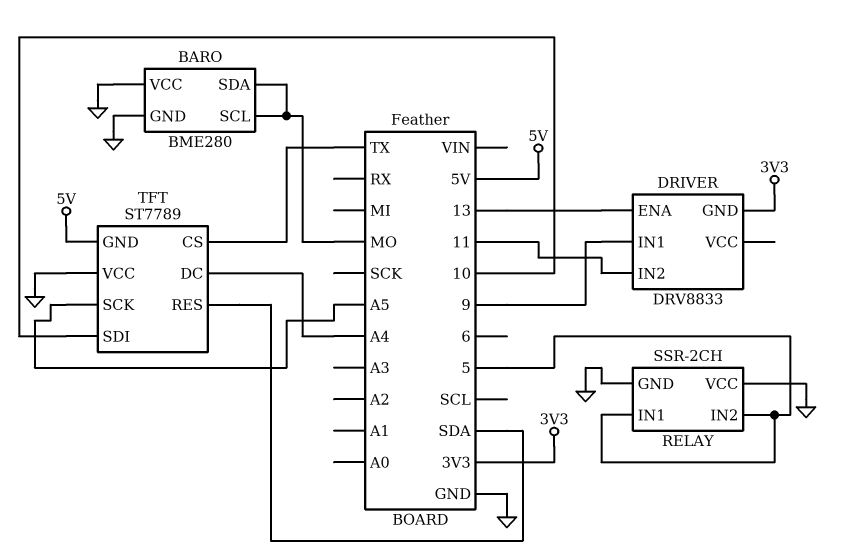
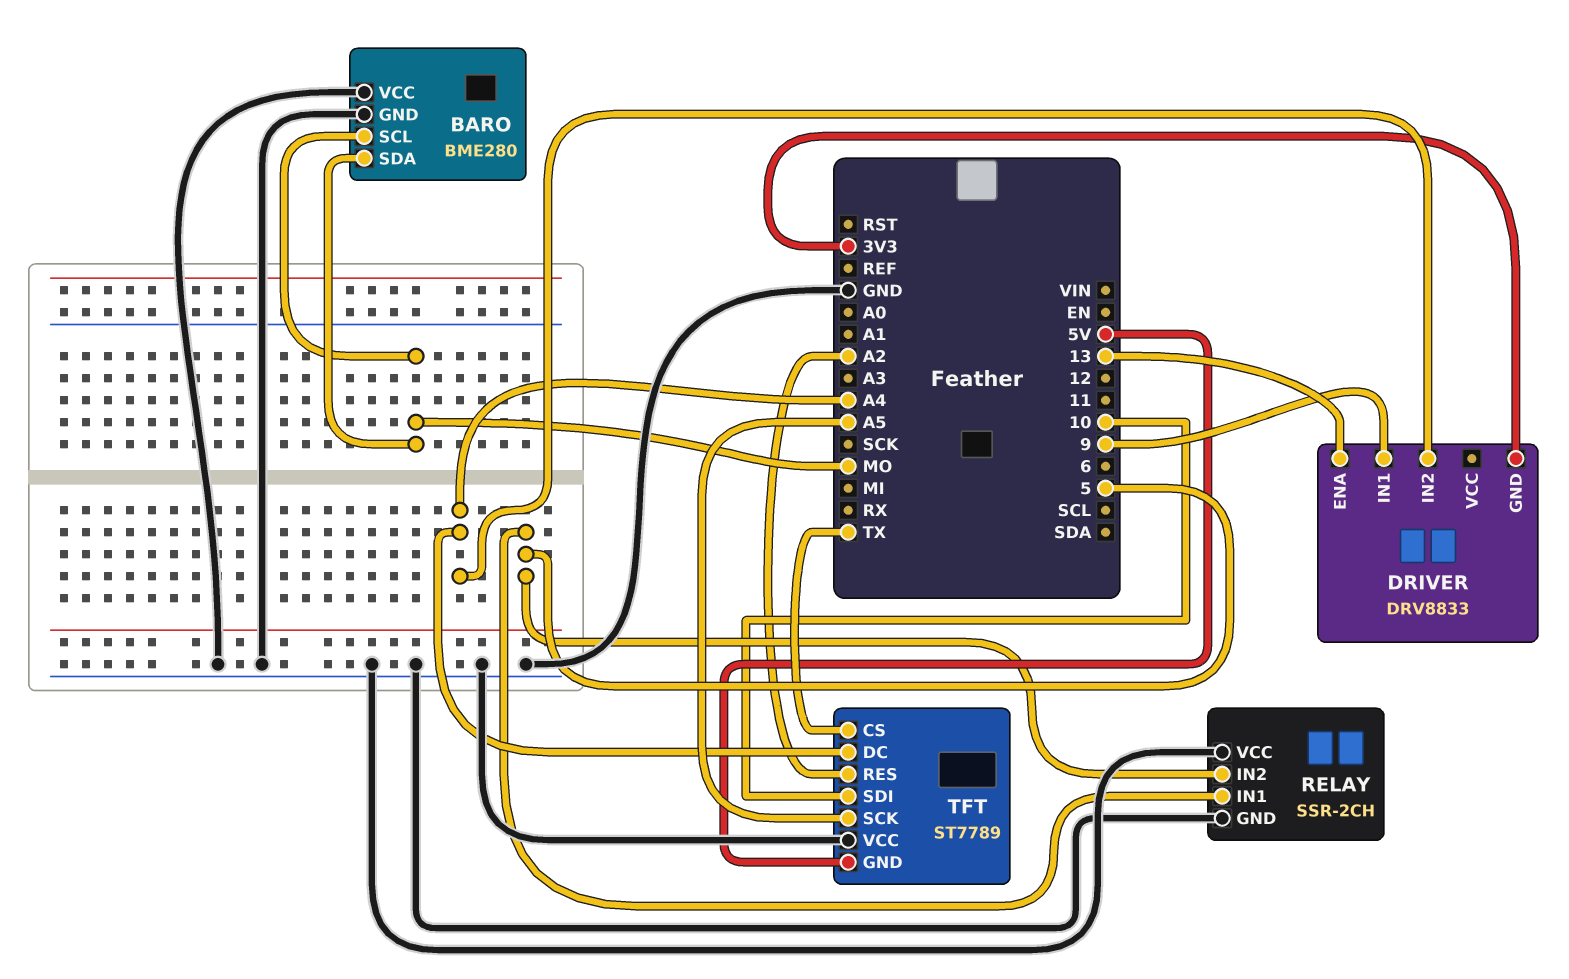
DRIVER pin IN2: 11 -> A4
TFT pin RES: SDA -> A2

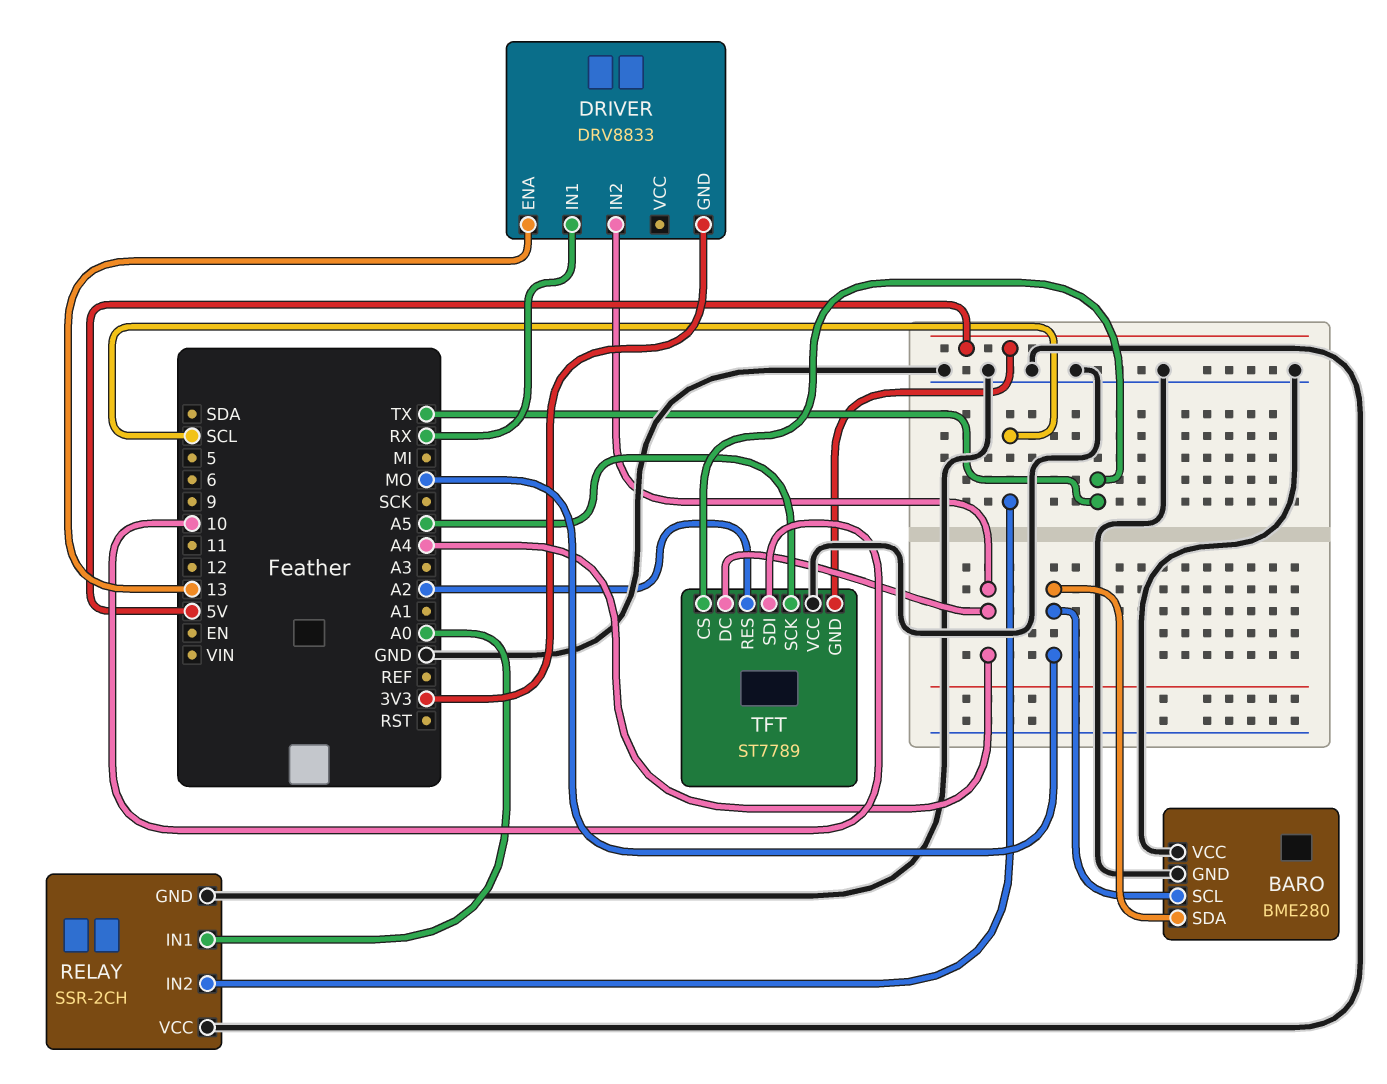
DRIVER pin IN1: 9 -> RX
RELAY pin IN1: 5 -> A0
RELAY pin IN2: 5 -> SCL

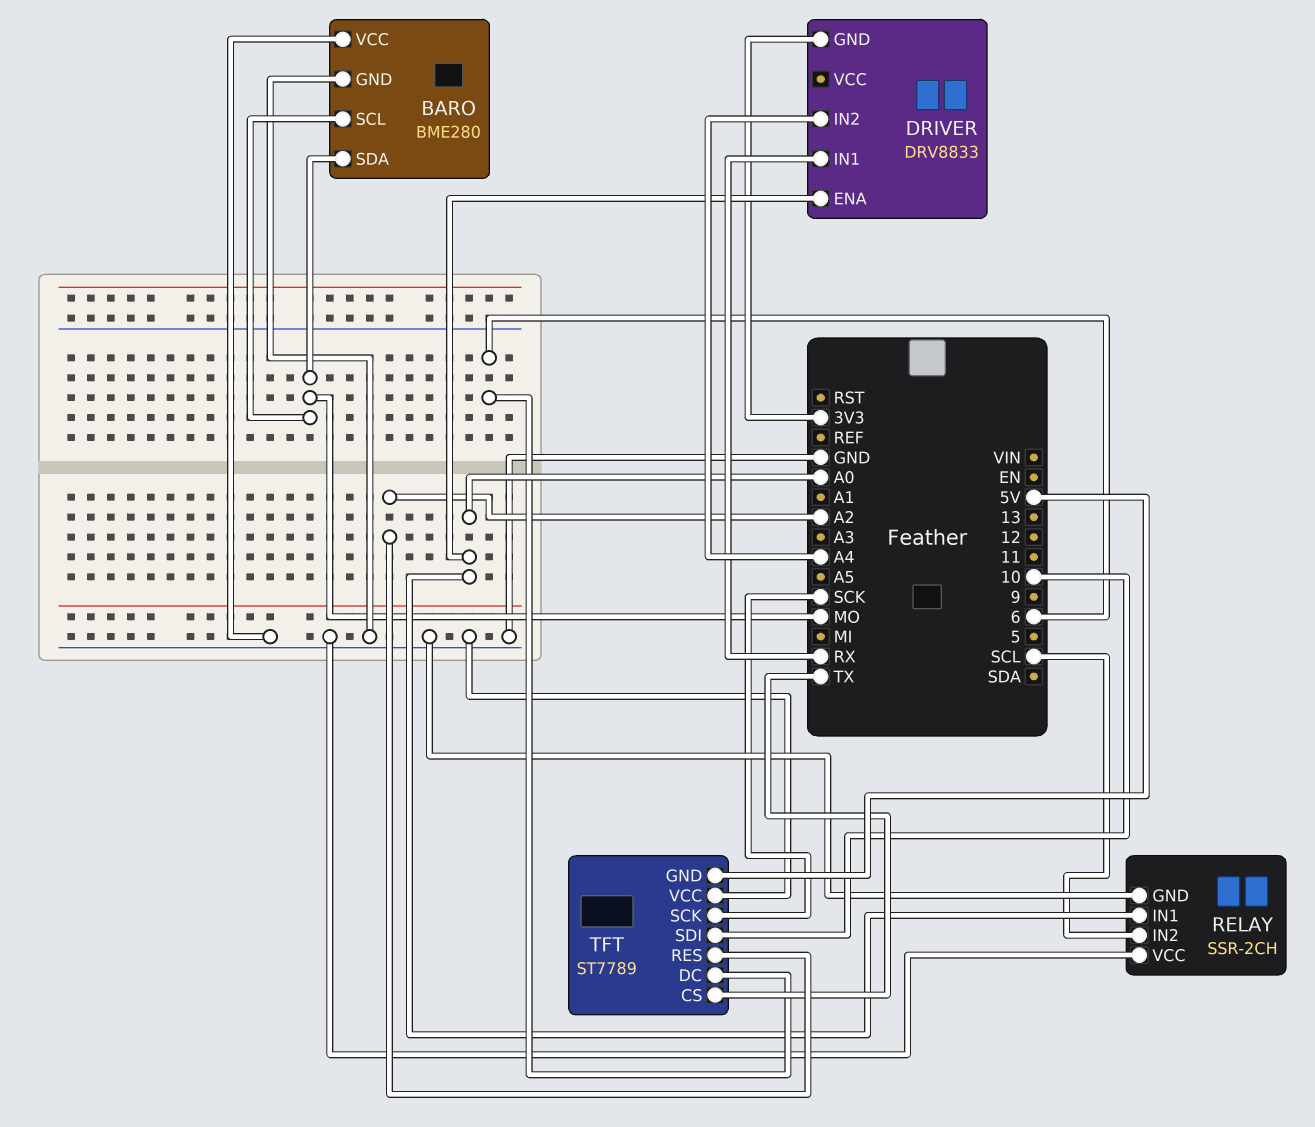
DRIVER pin ENA: 13 -> A0
TFT pin DC: A4 -> 6
TFT pin SCK: A5 -> SCK

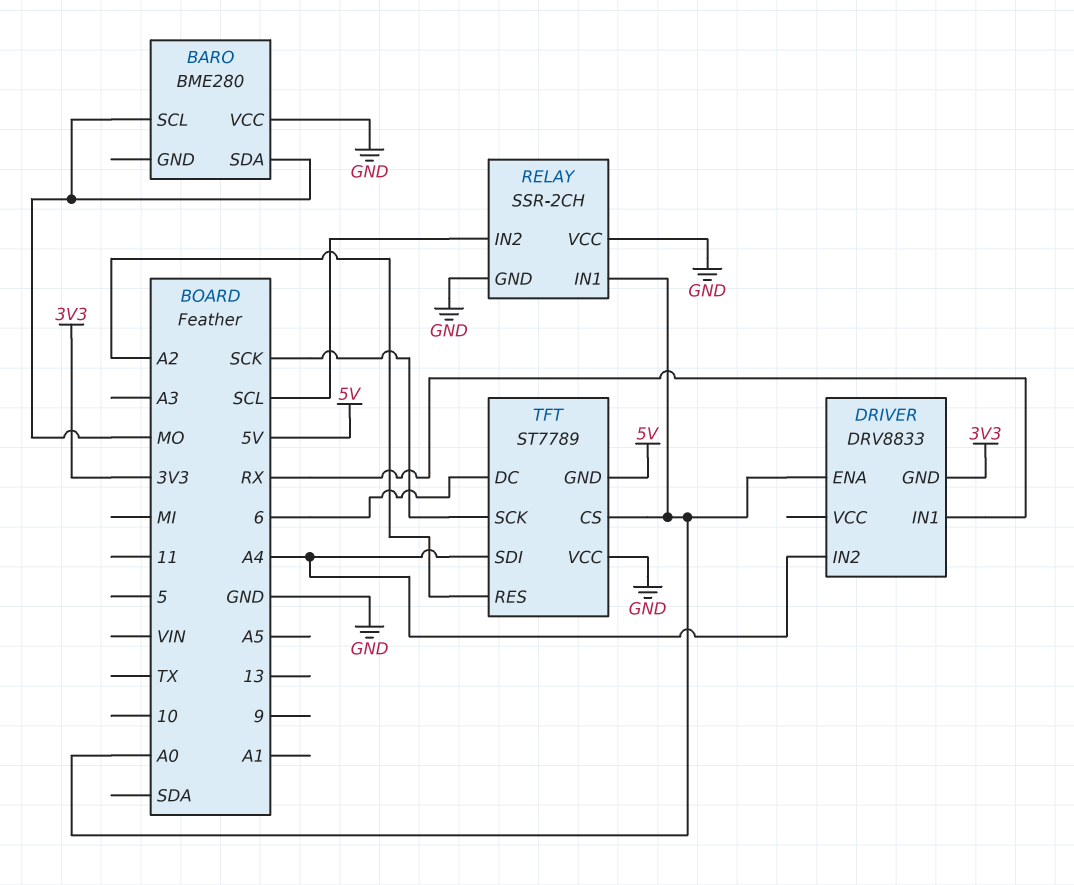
BARO pin GND: GND -> none
TFT pin CS: TX -> A0
TFT pin SDI: 10 -> A4

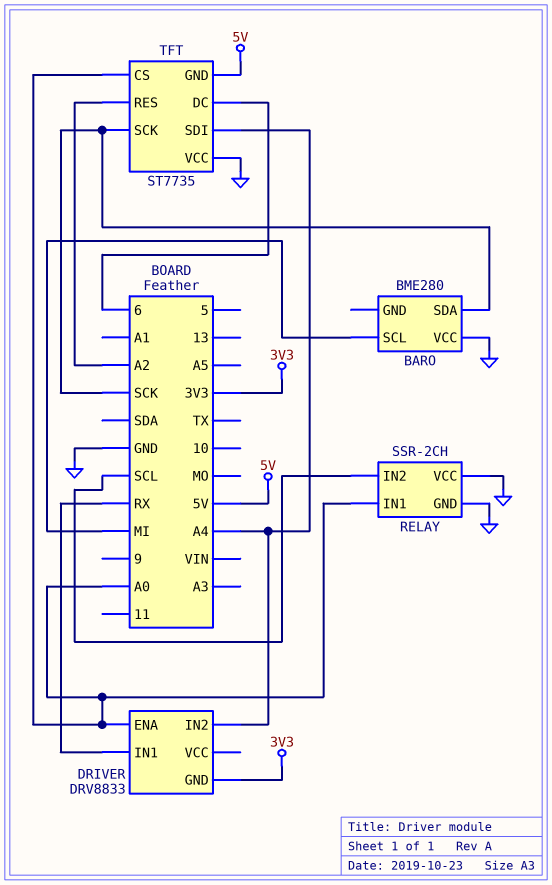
BARO pin SCL: MO -> MI
BARO pin SDA: MO -> SCK
TFT: ST7789 -> ST7735

